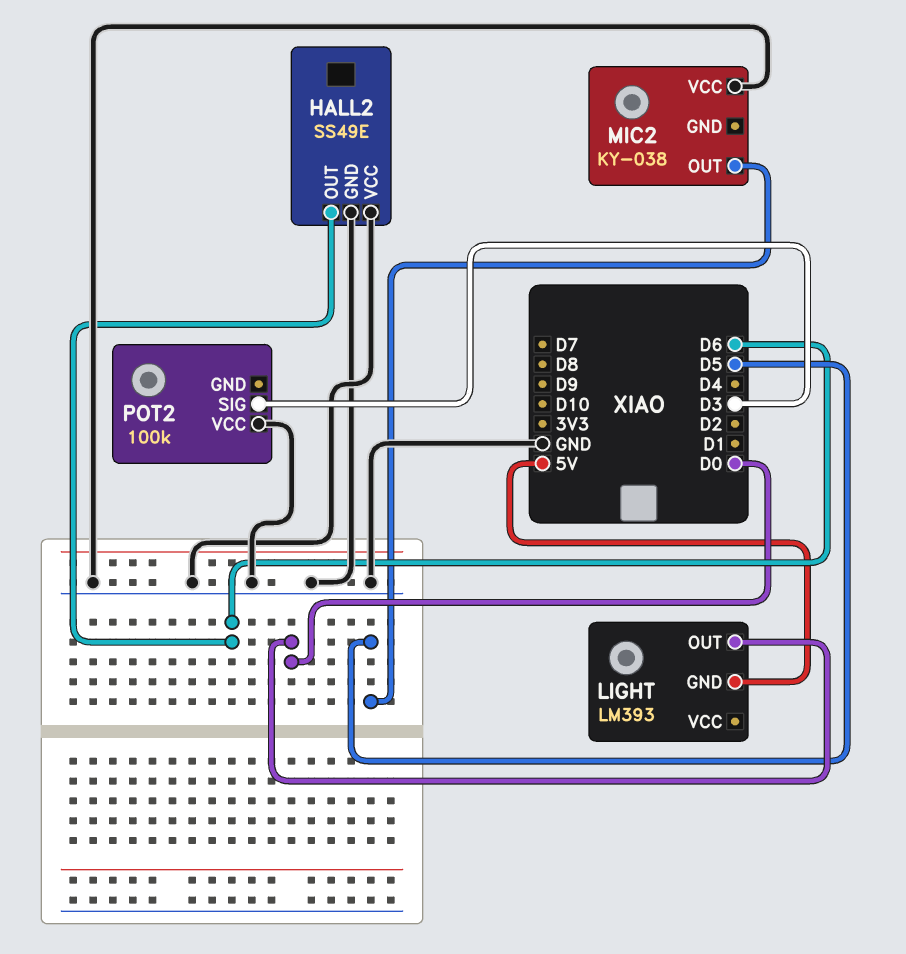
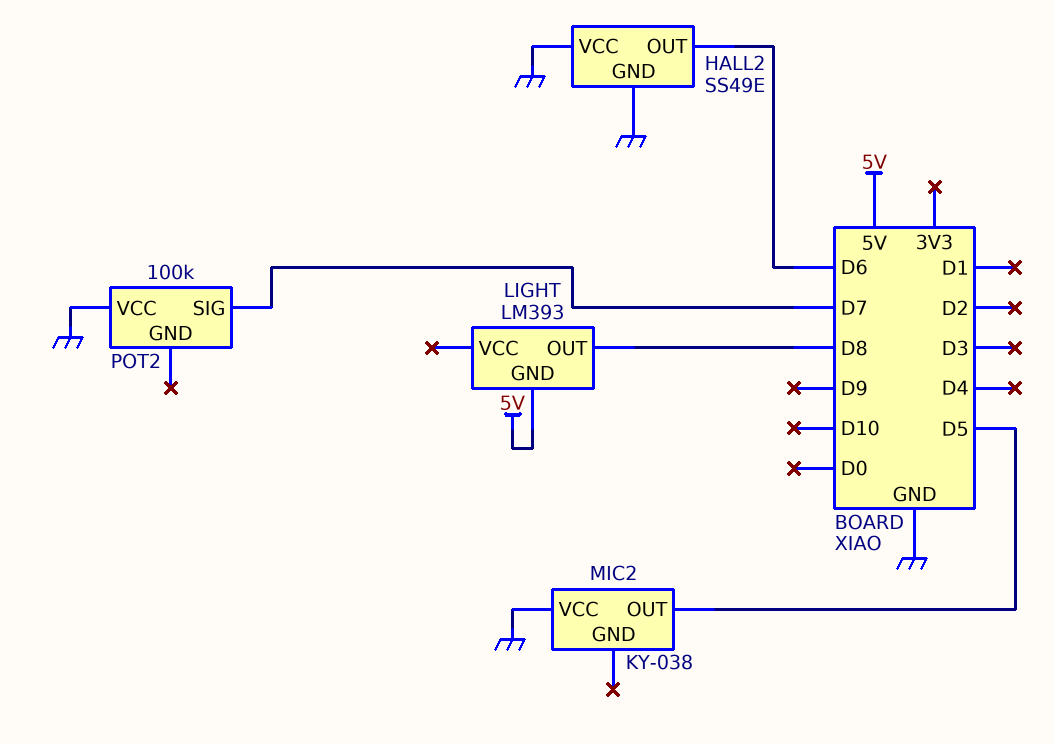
LIGHT pin OUT: D0 -> D8
POT2 pin SIG: D3 -> D7

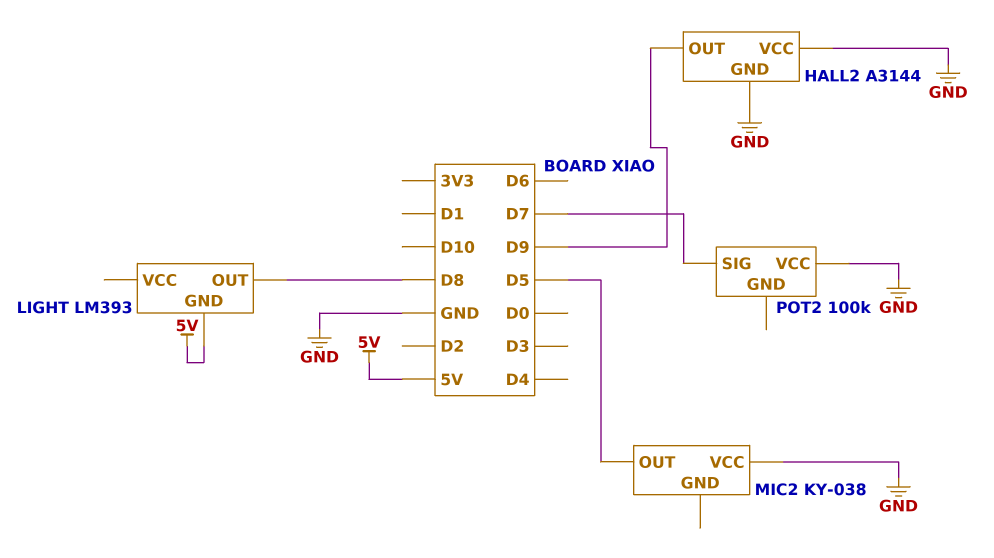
HALL2: SS49E -> A3144
HALL2 pin OUT: D6 -> D9

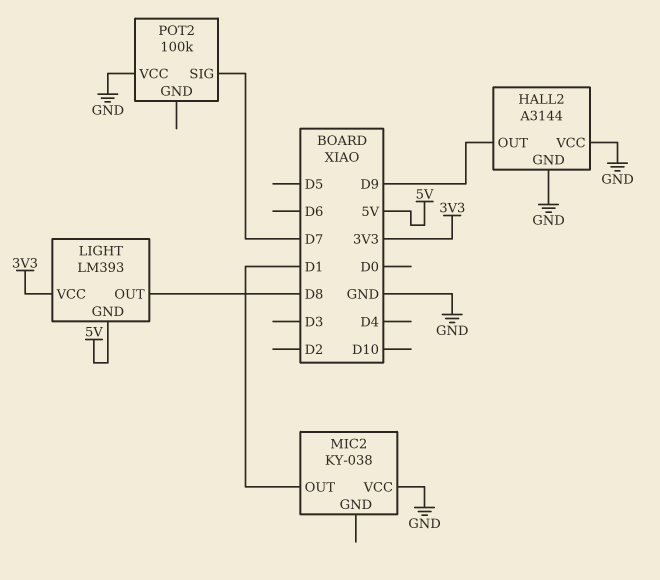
LIGHT pin VCC: none -> 3V3
MIC2 pin OUT: D5 -> D1

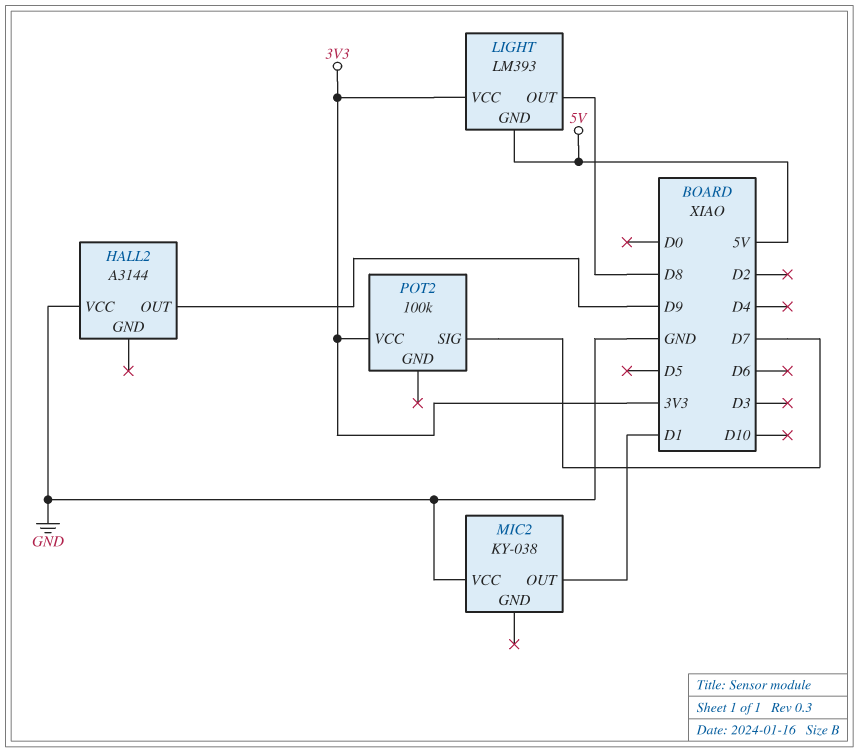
HALL2 pin GND: GND -> none
POT2 pin VCC: GND -> 3V3

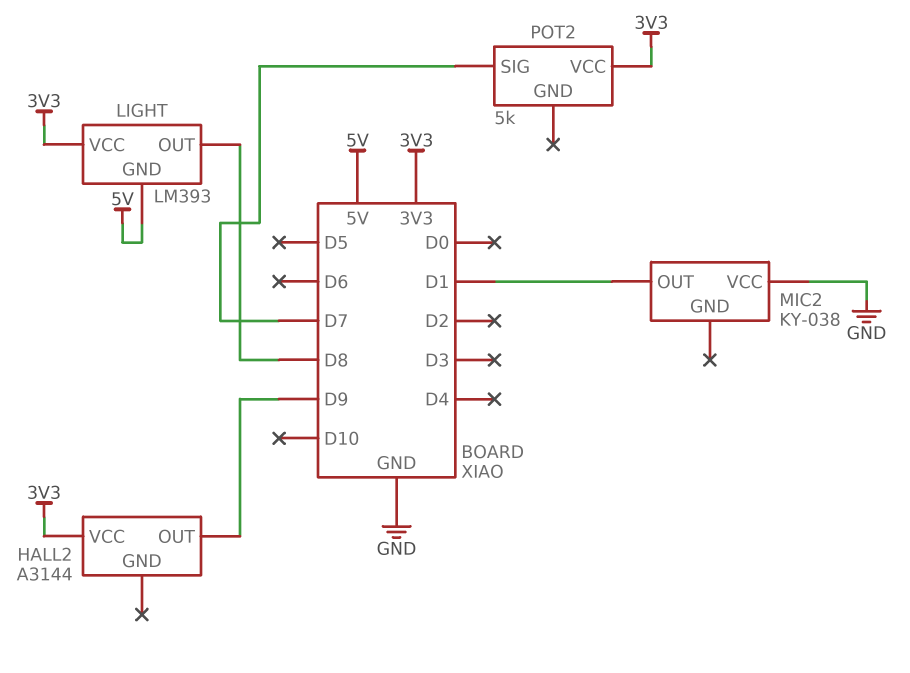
HALL2 pin VCC: GND -> 3V3
POT2: 100k -> 5k

